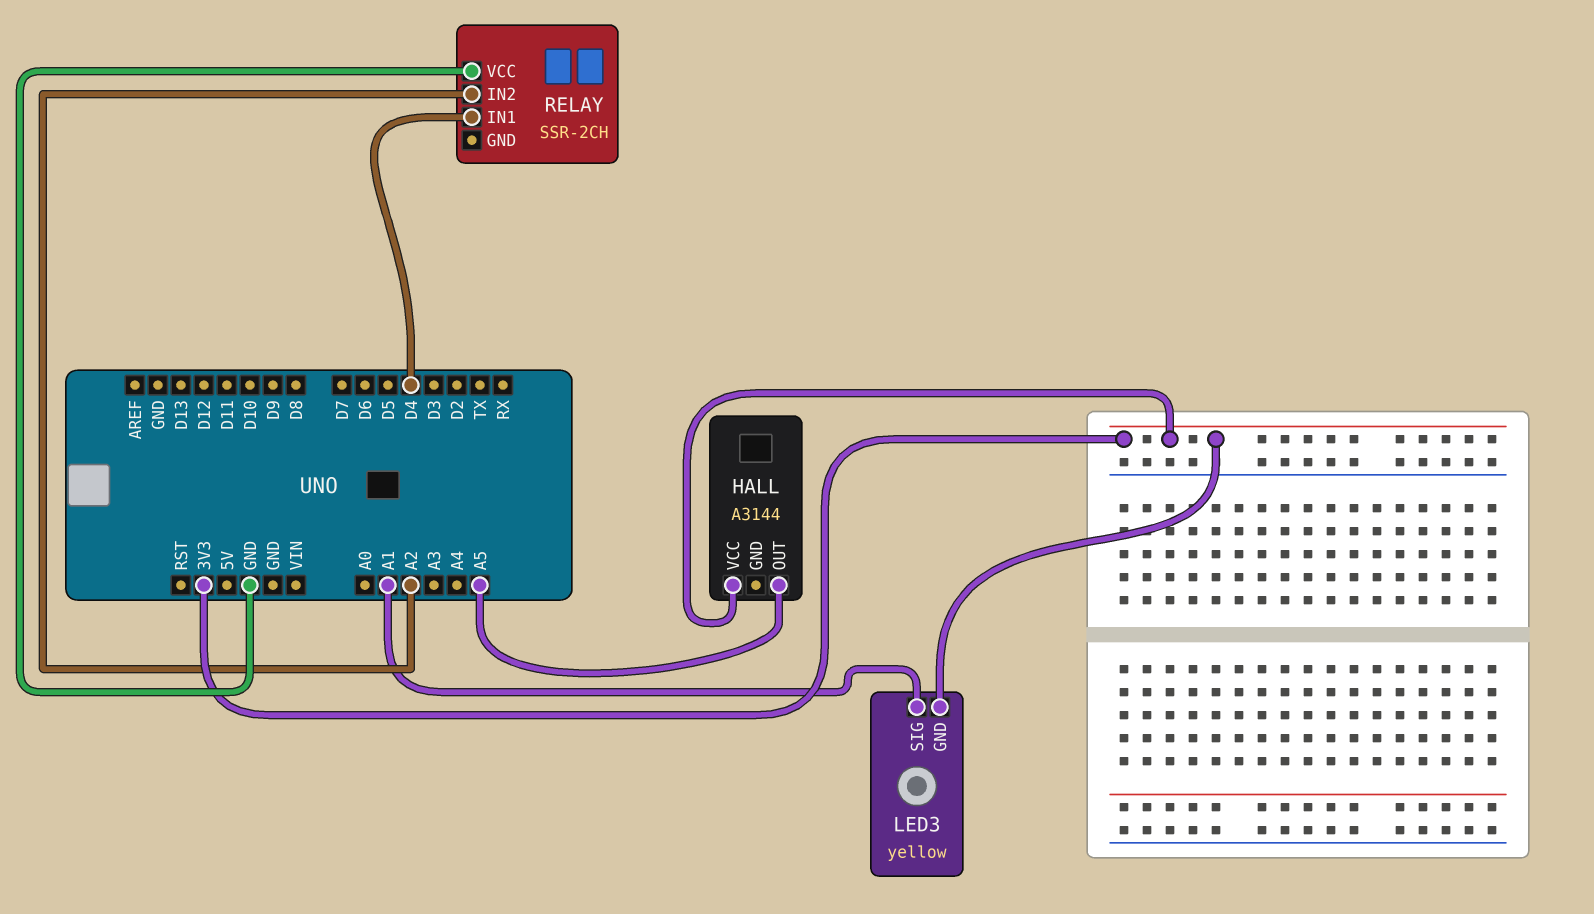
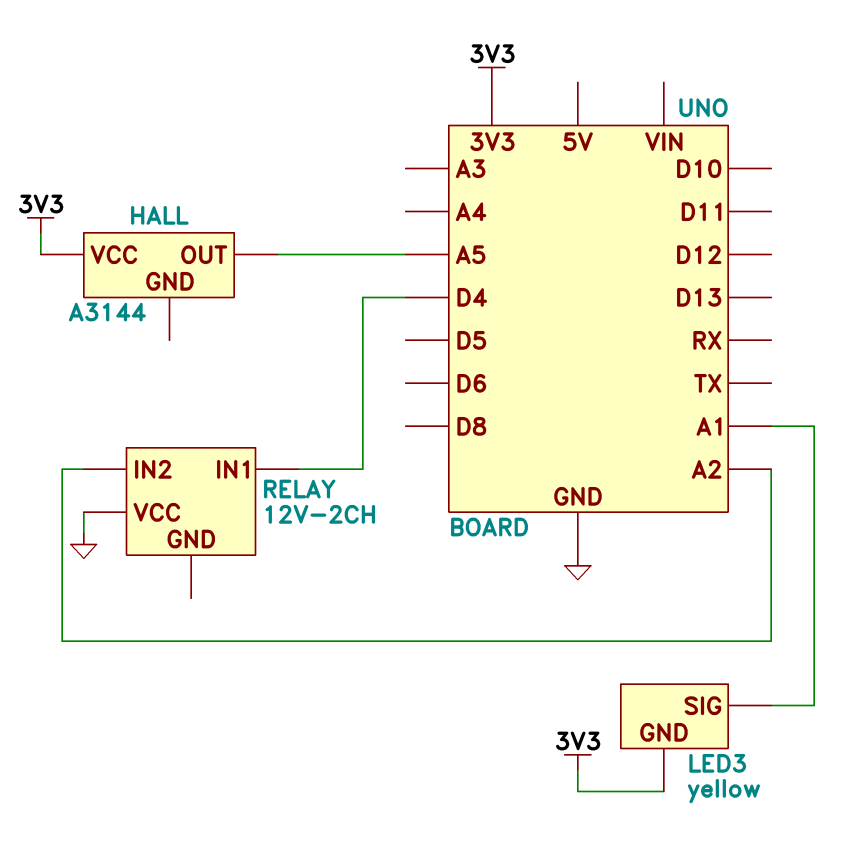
RELAY: SSR-2CH -> 12V-2CH

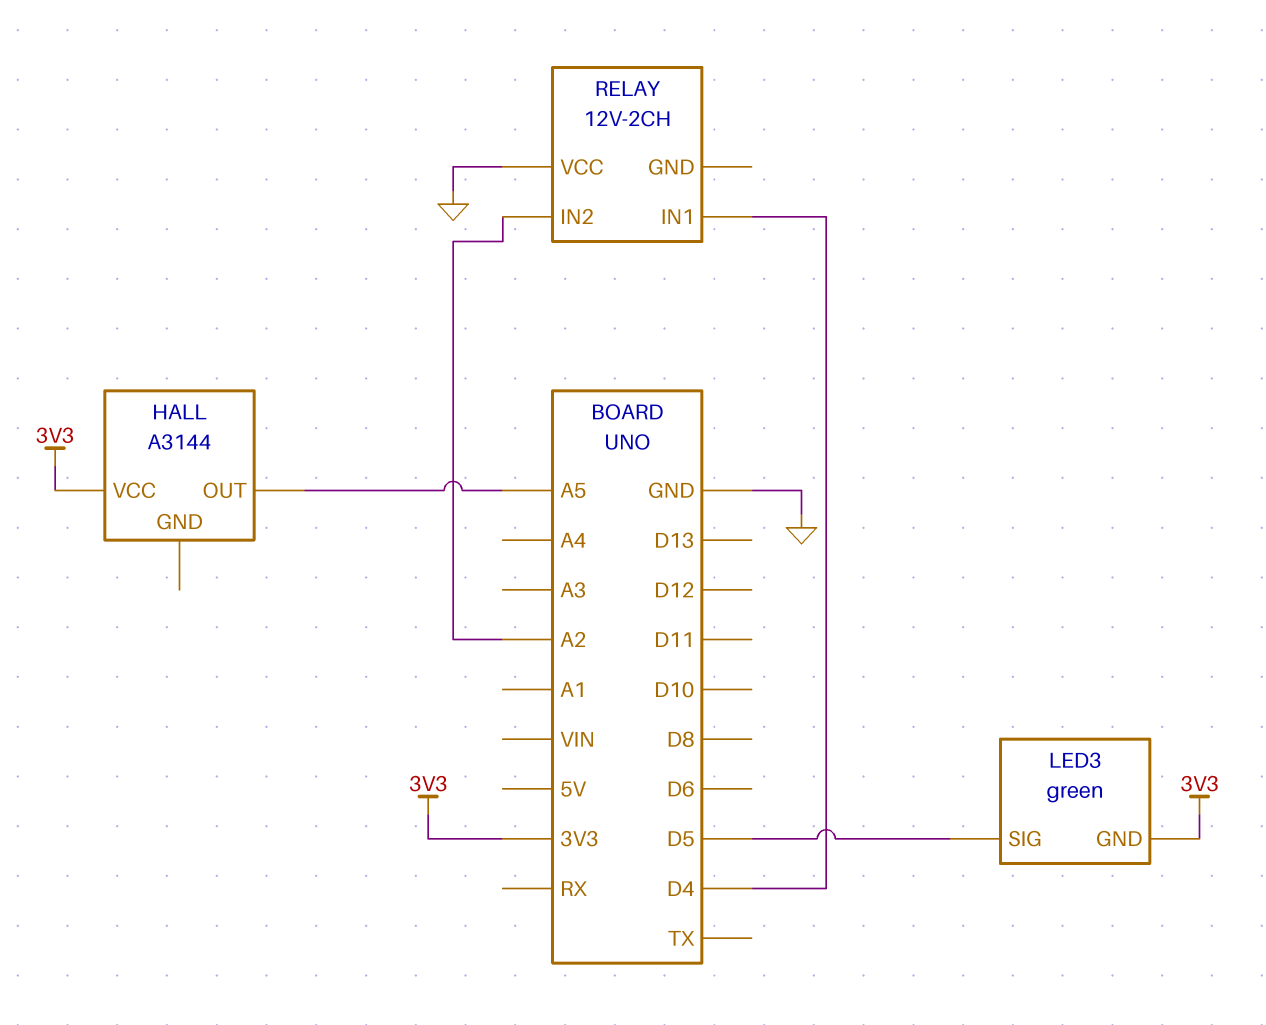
LED3: yellow -> green
LED3 pin SIG: A1 -> D5

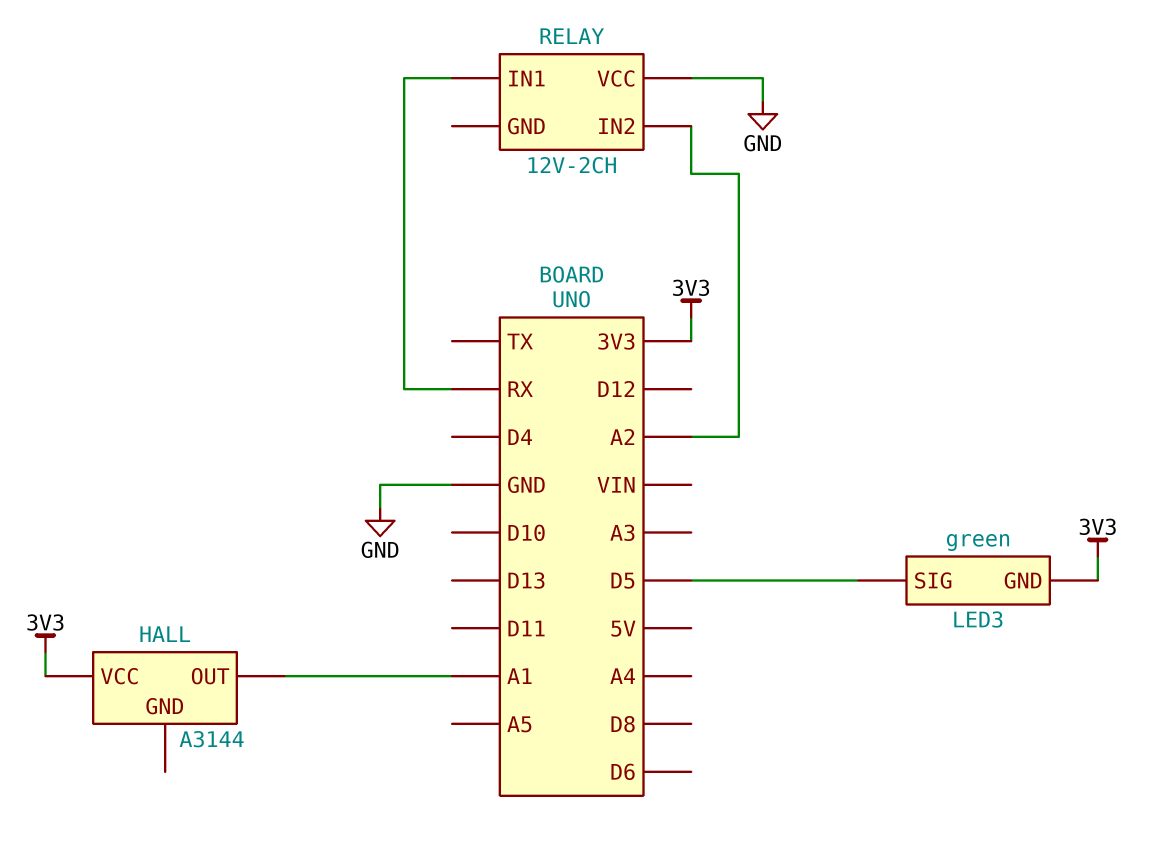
HALL pin OUT: A5 -> A1
RELAY pin IN1: D4 -> RX

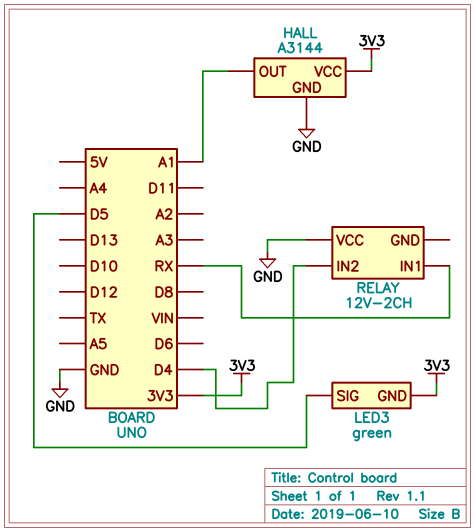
HALL pin GND: none -> GND
RELAY pin IN2: A2 -> D4

